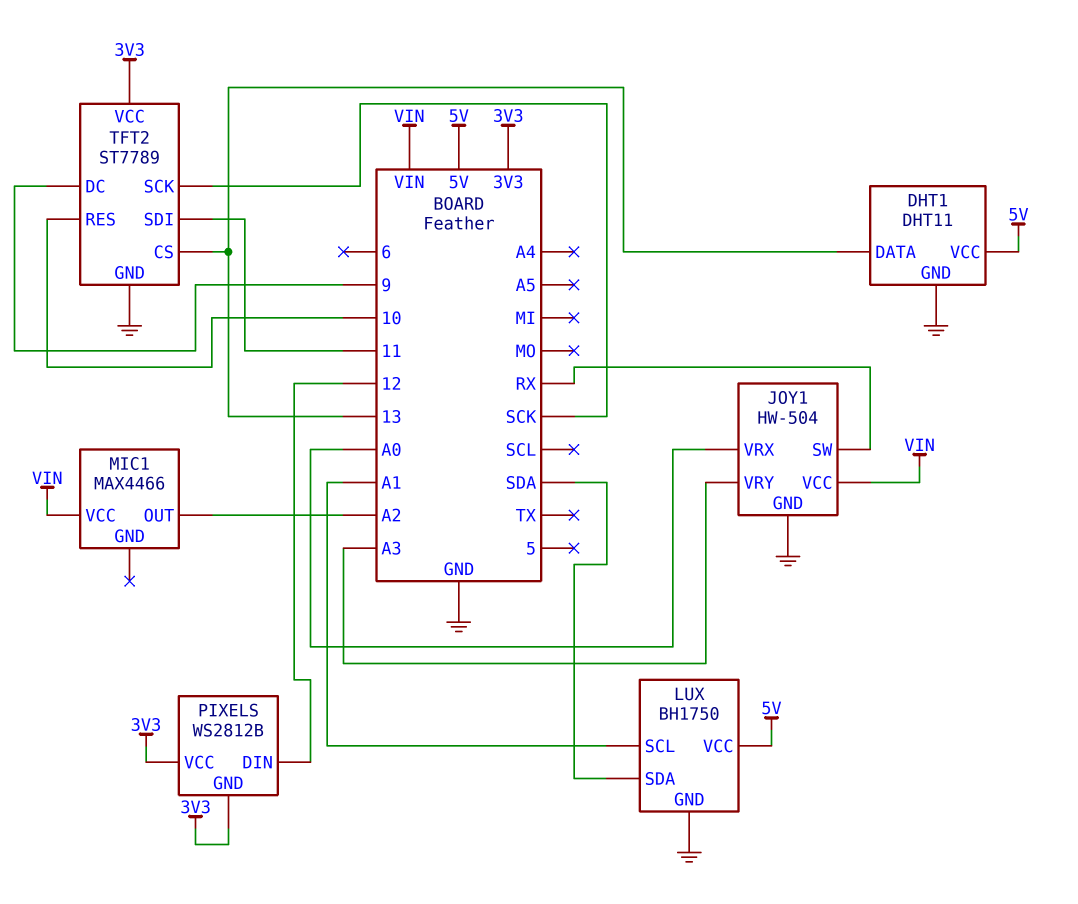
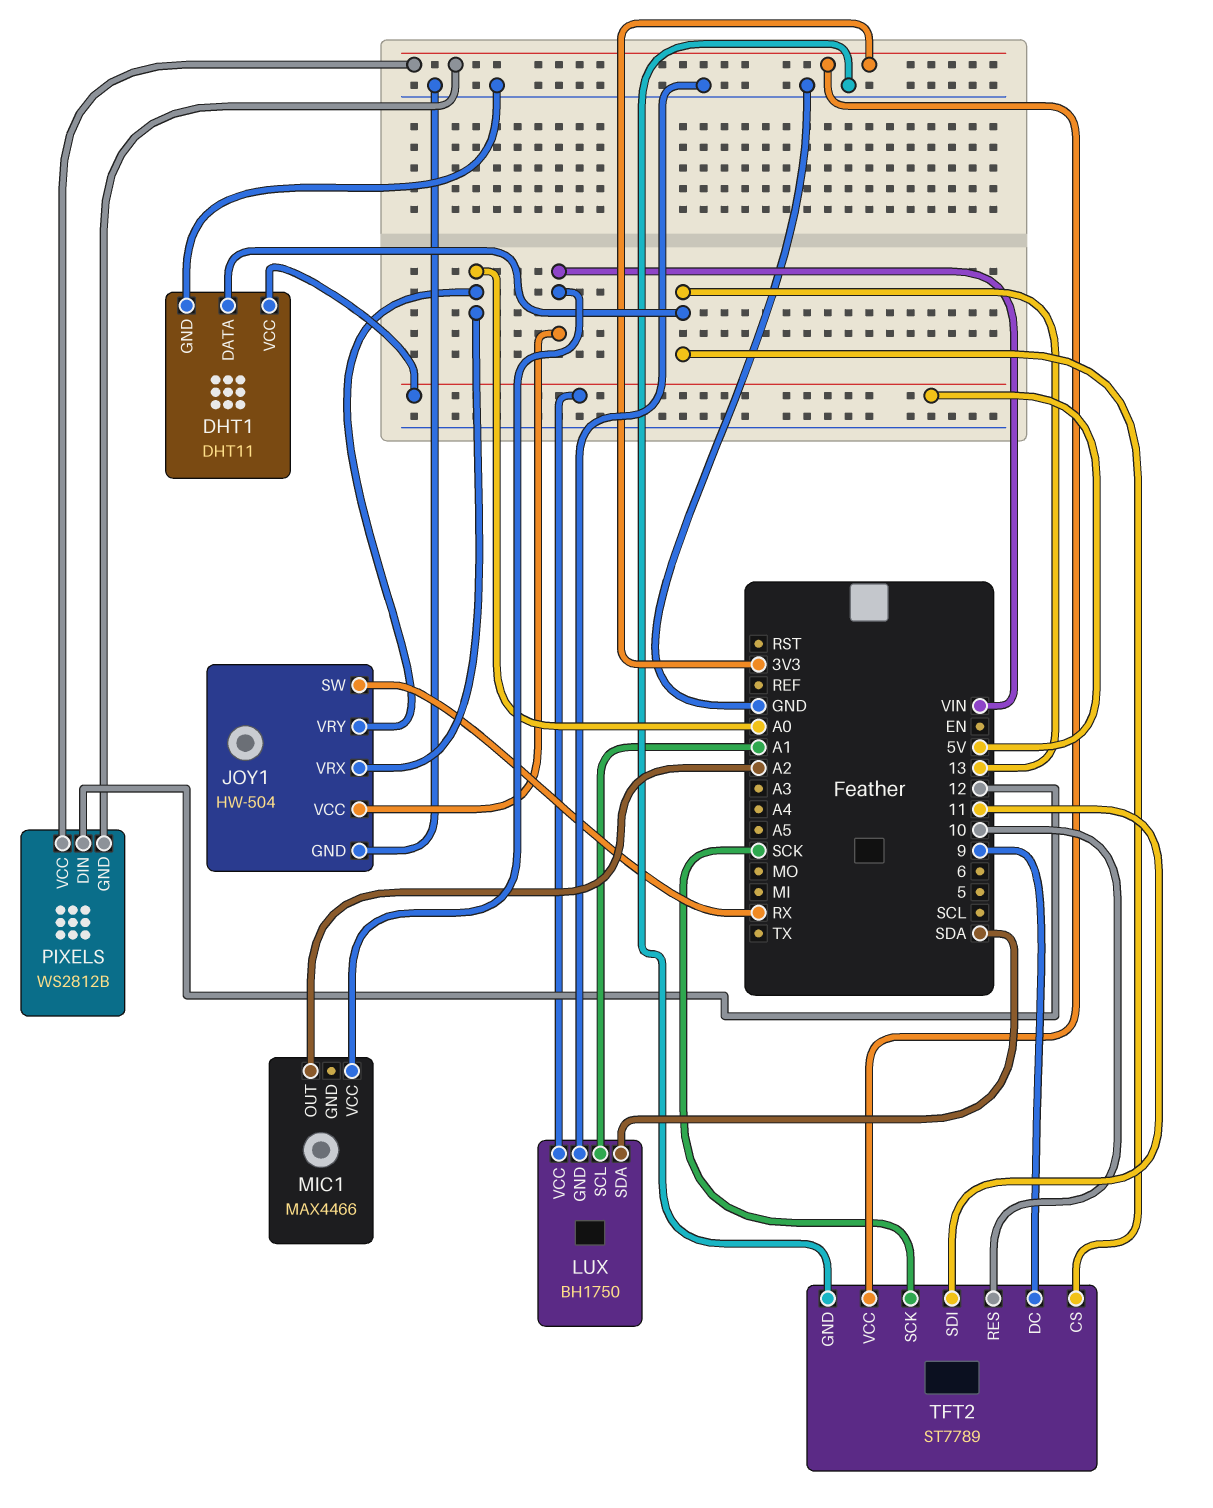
JOY1 pin VRY: A3 -> A0

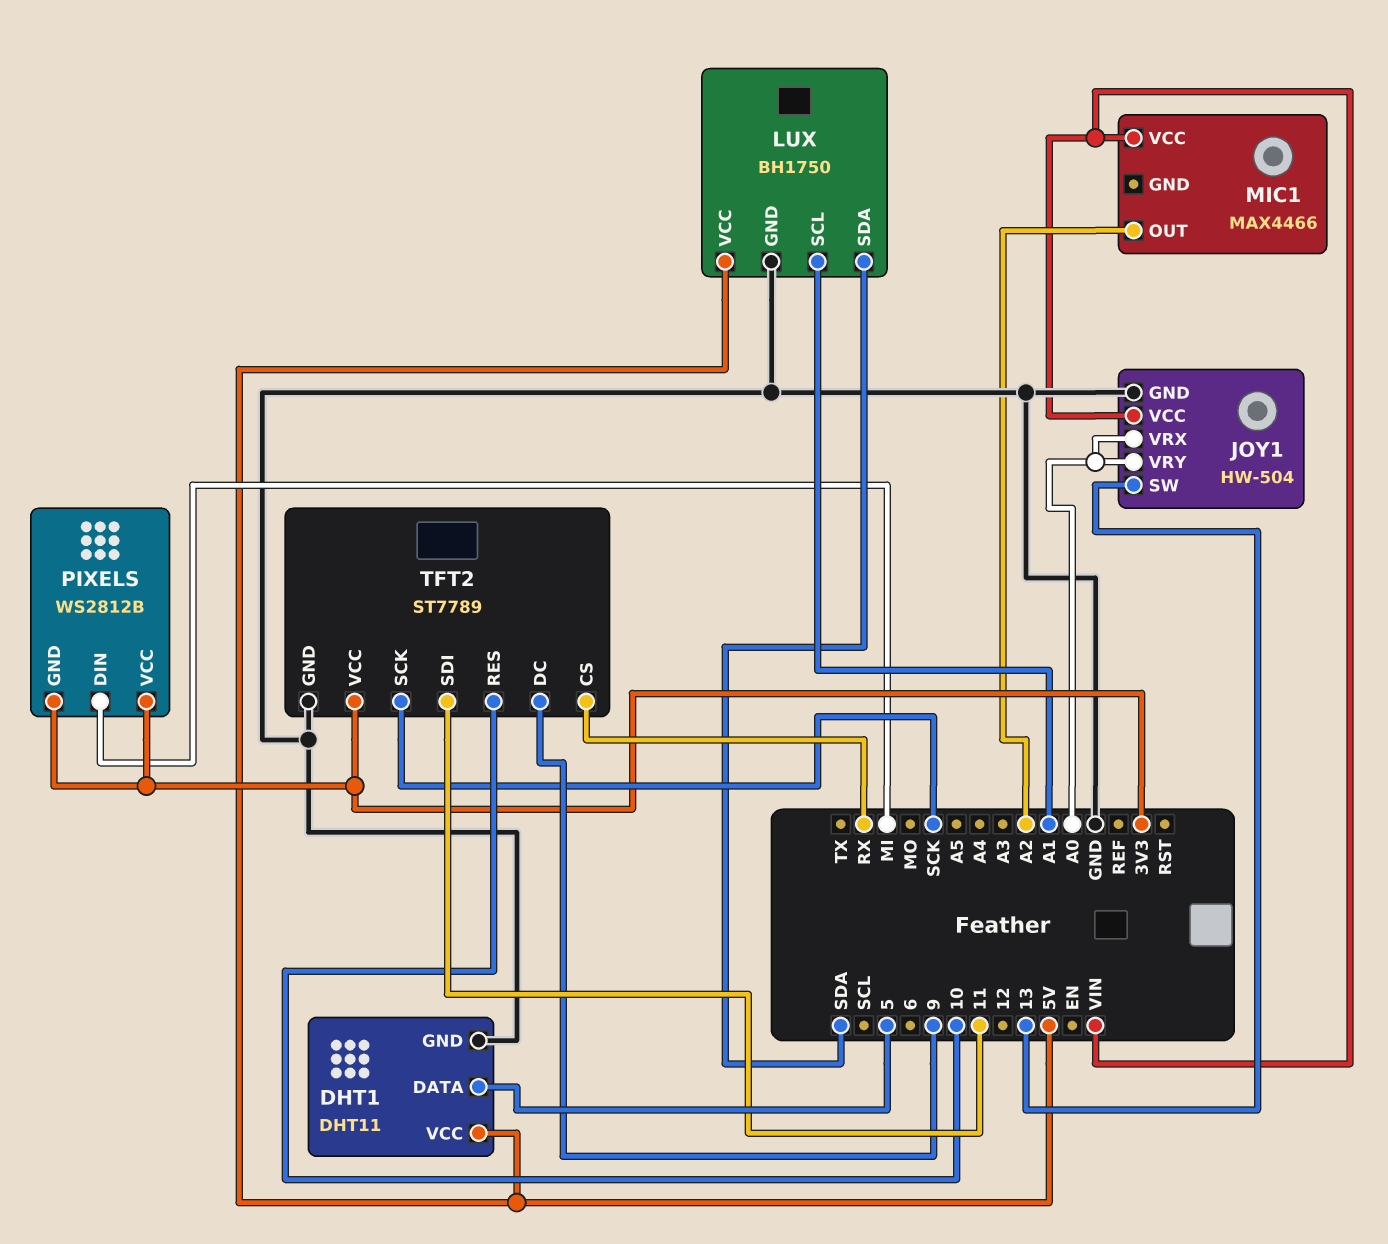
DHT1 pin DATA: 13 -> 5
JOY1 pin SW: RX -> 13
PIXELS pin DIN: 12 -> MI
TFT2 pin CS: 13 -> RX

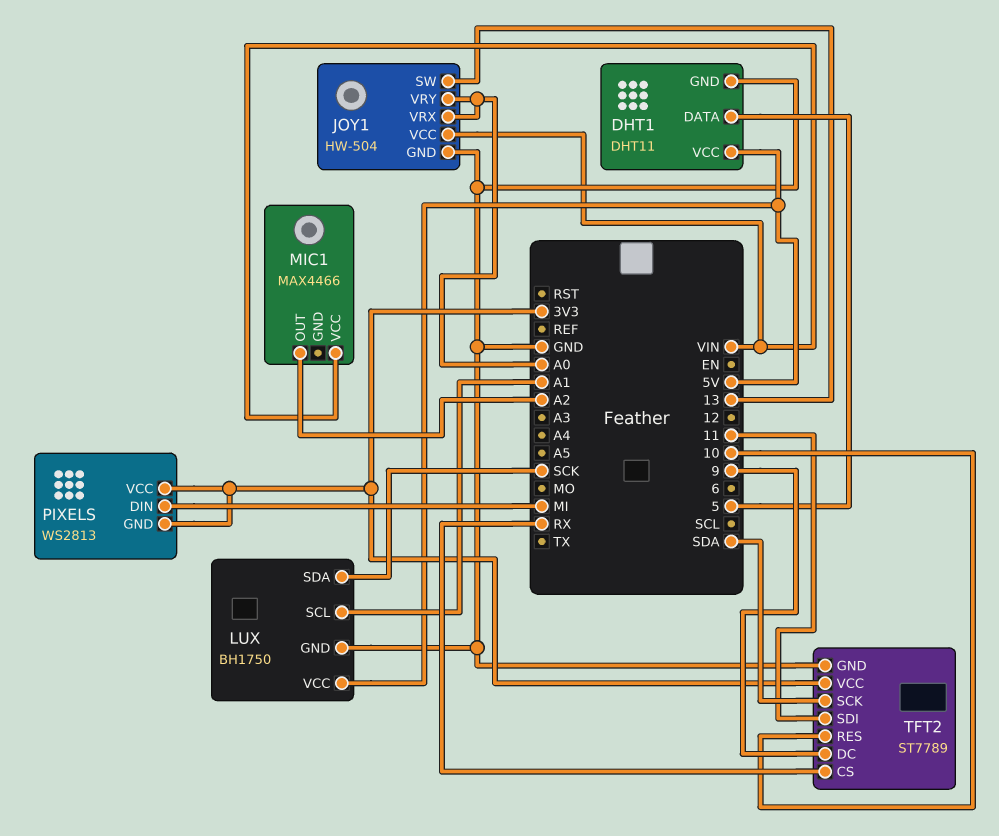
LUX pin SDA: SDA -> SCK
PIXELS: WS2812B -> WS2813
TFT2 pin SCK: SCK -> SDA

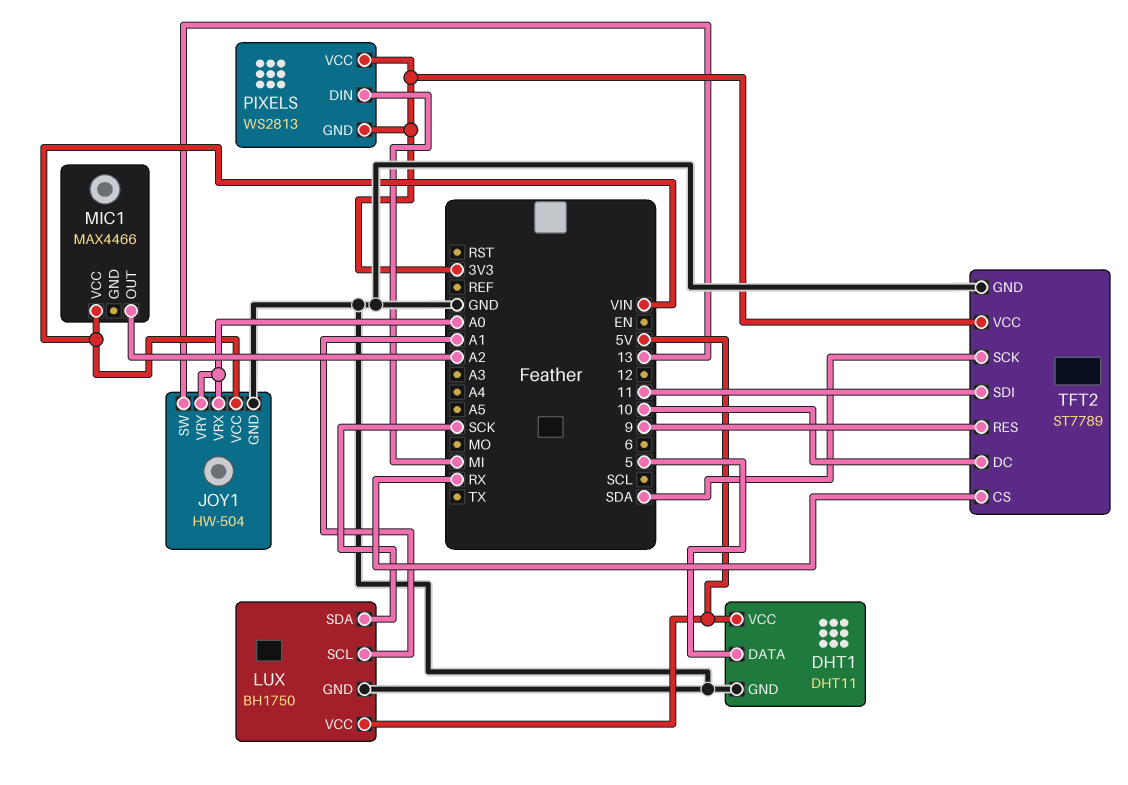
TFT2 pin DC: 9 -> 10
TFT2 pin RES: 10 -> 9

